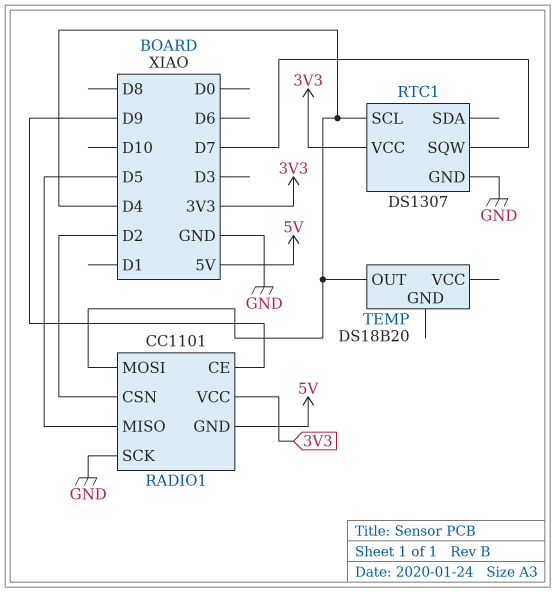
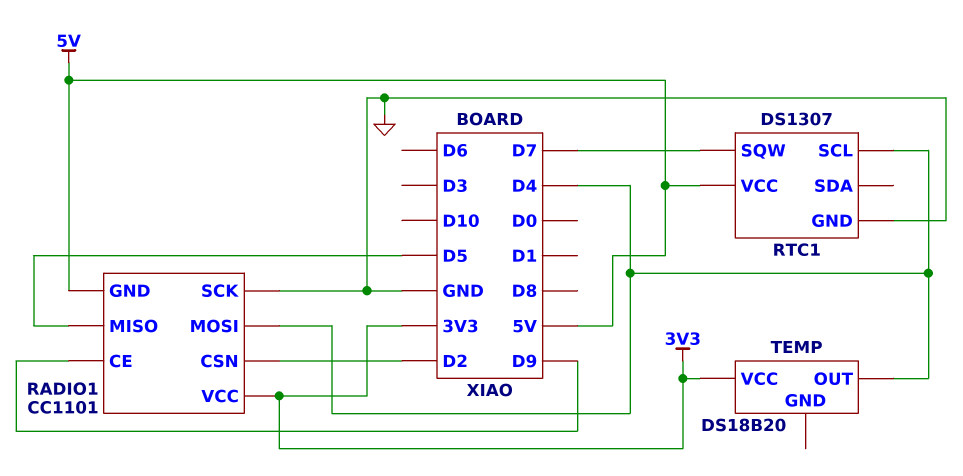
RTC1 pin VCC: 3V3 -> 5V
TEMP pin VCC: none -> 3V3

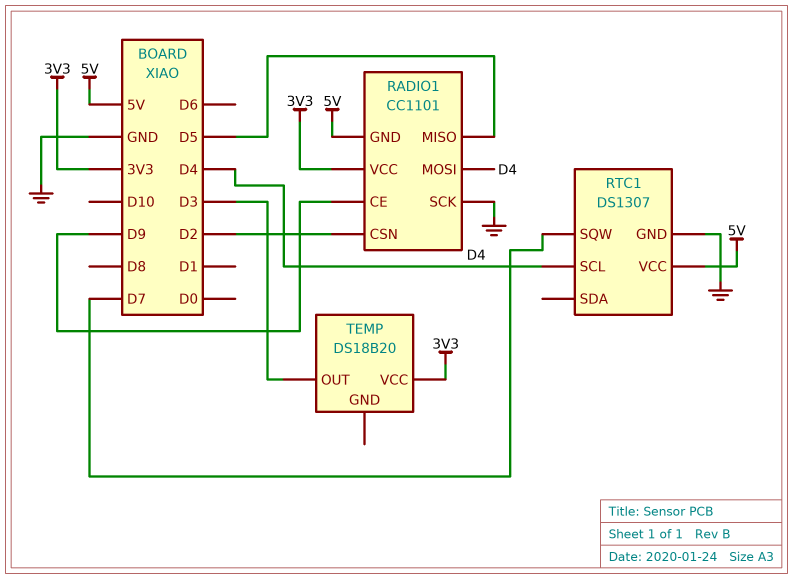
TEMP pin OUT: D4 -> D3

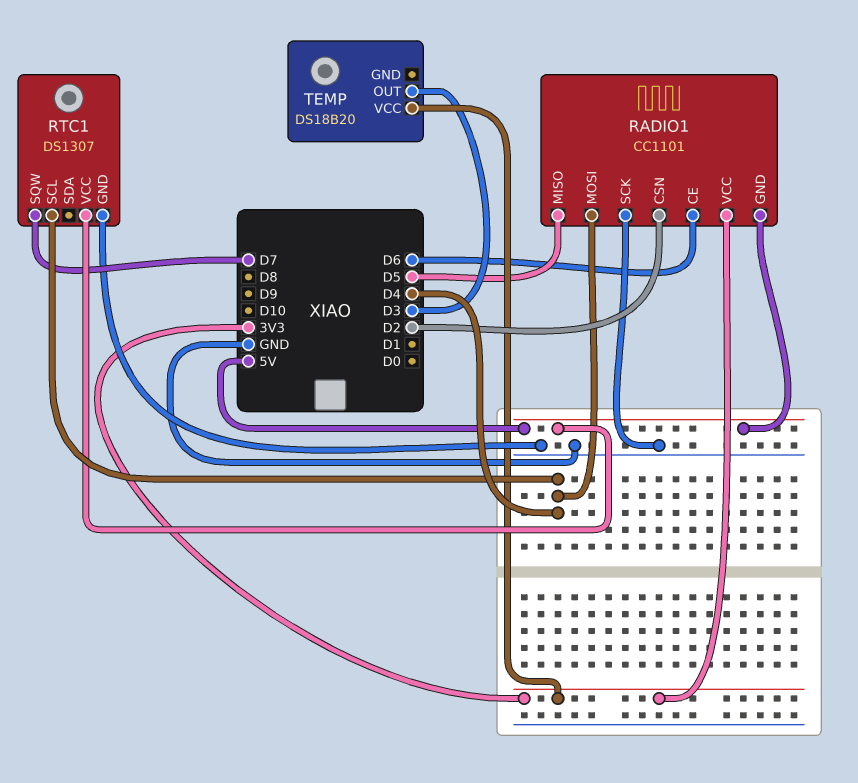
RADIO1 pin CE: D9 -> D6

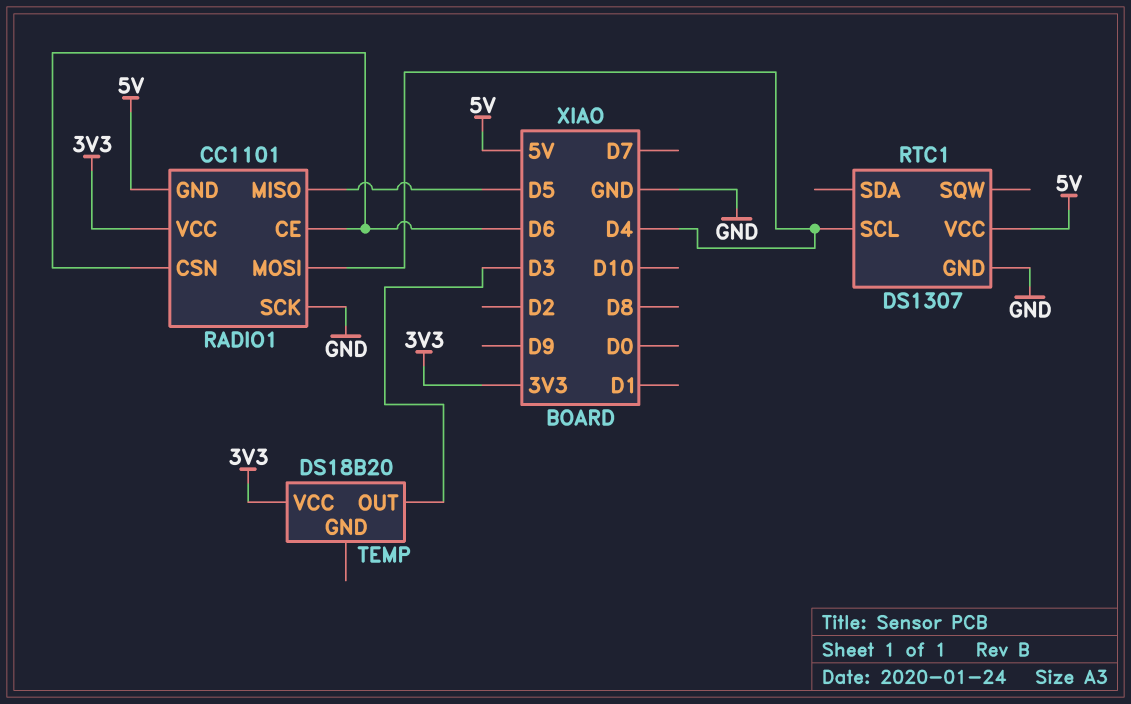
RADIO1 pin CSN: D2 -> D6
RTC1 pin SQW: D7 -> none

